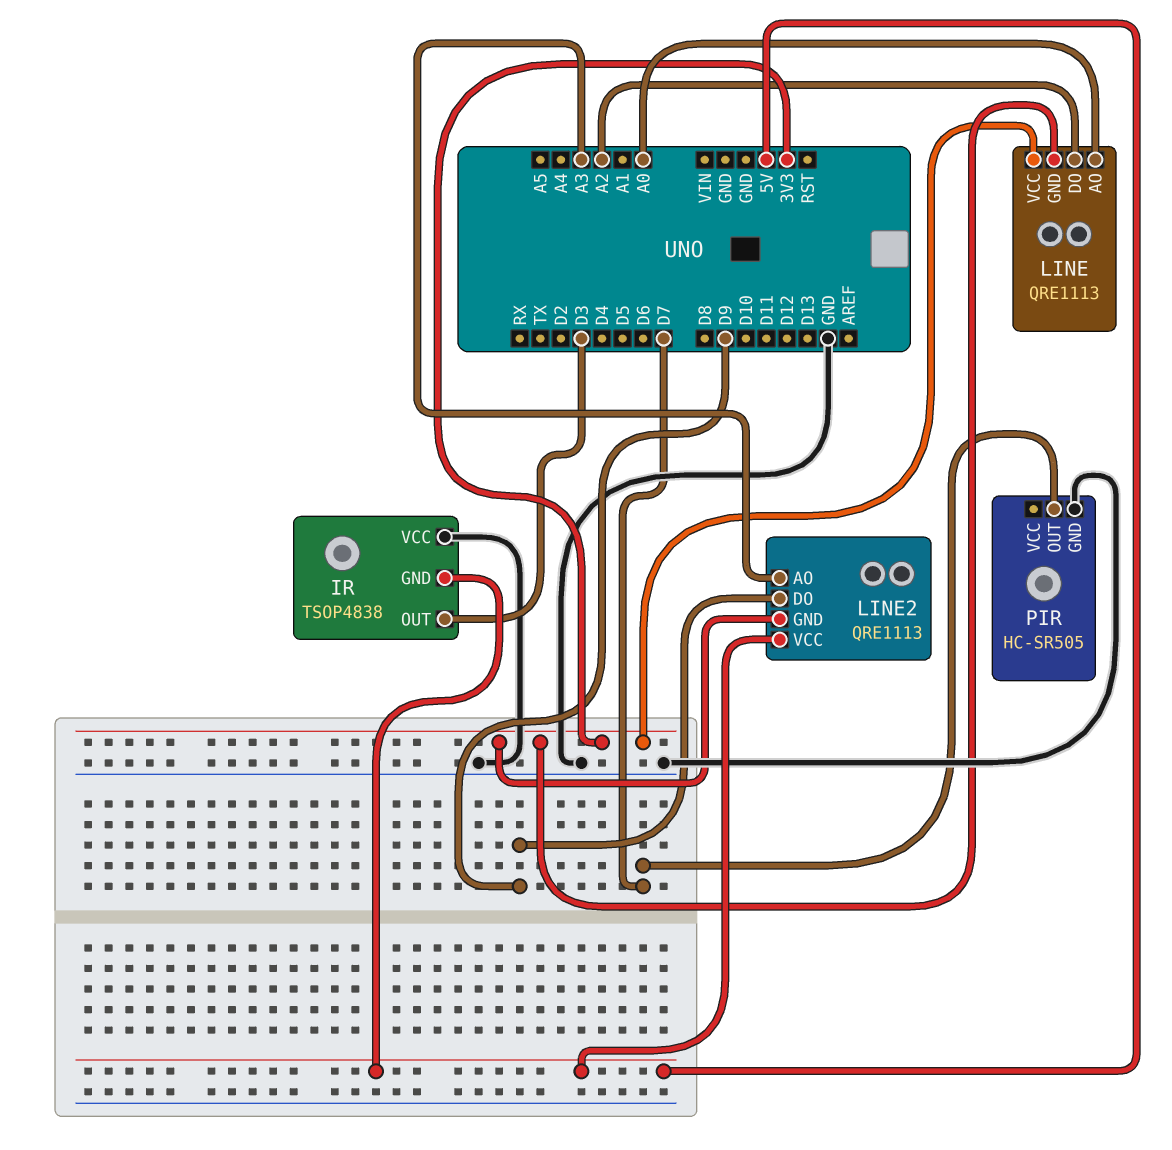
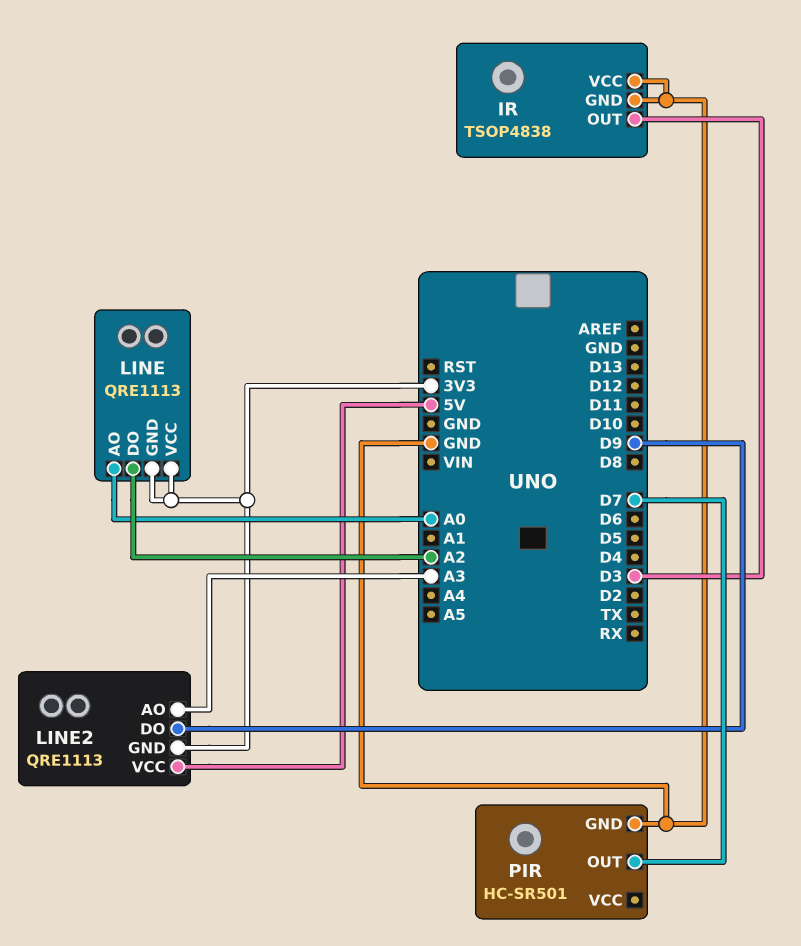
IR pin GND: 5V -> GND
PIR: HC-SR505 -> HC-SR501

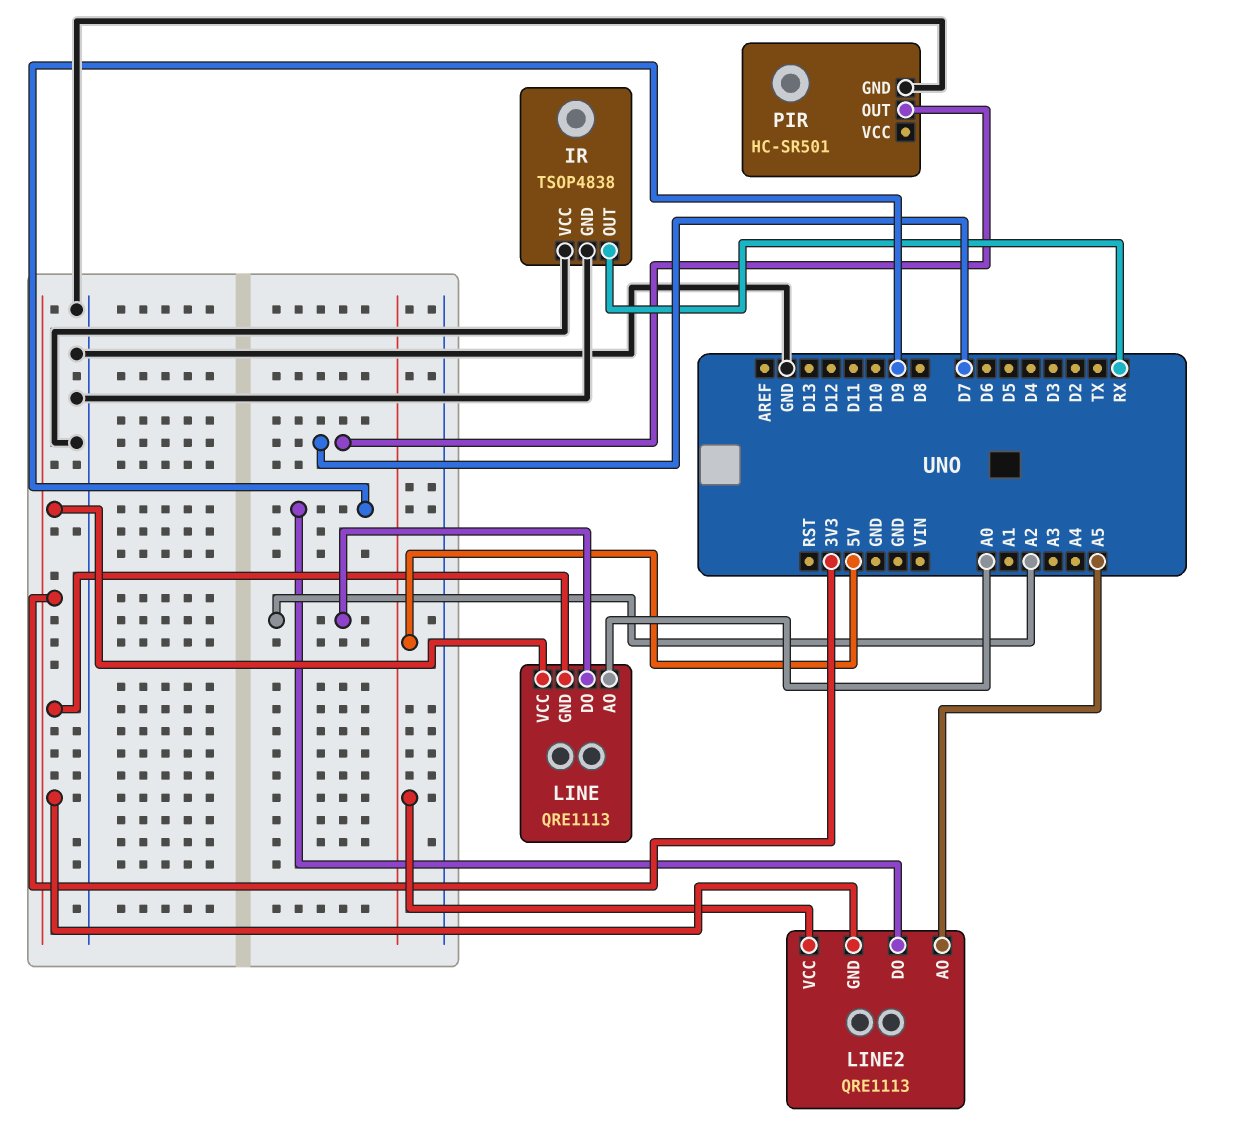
IR pin OUT: D3 -> RX
LINE2 pin AO: A3 -> A5

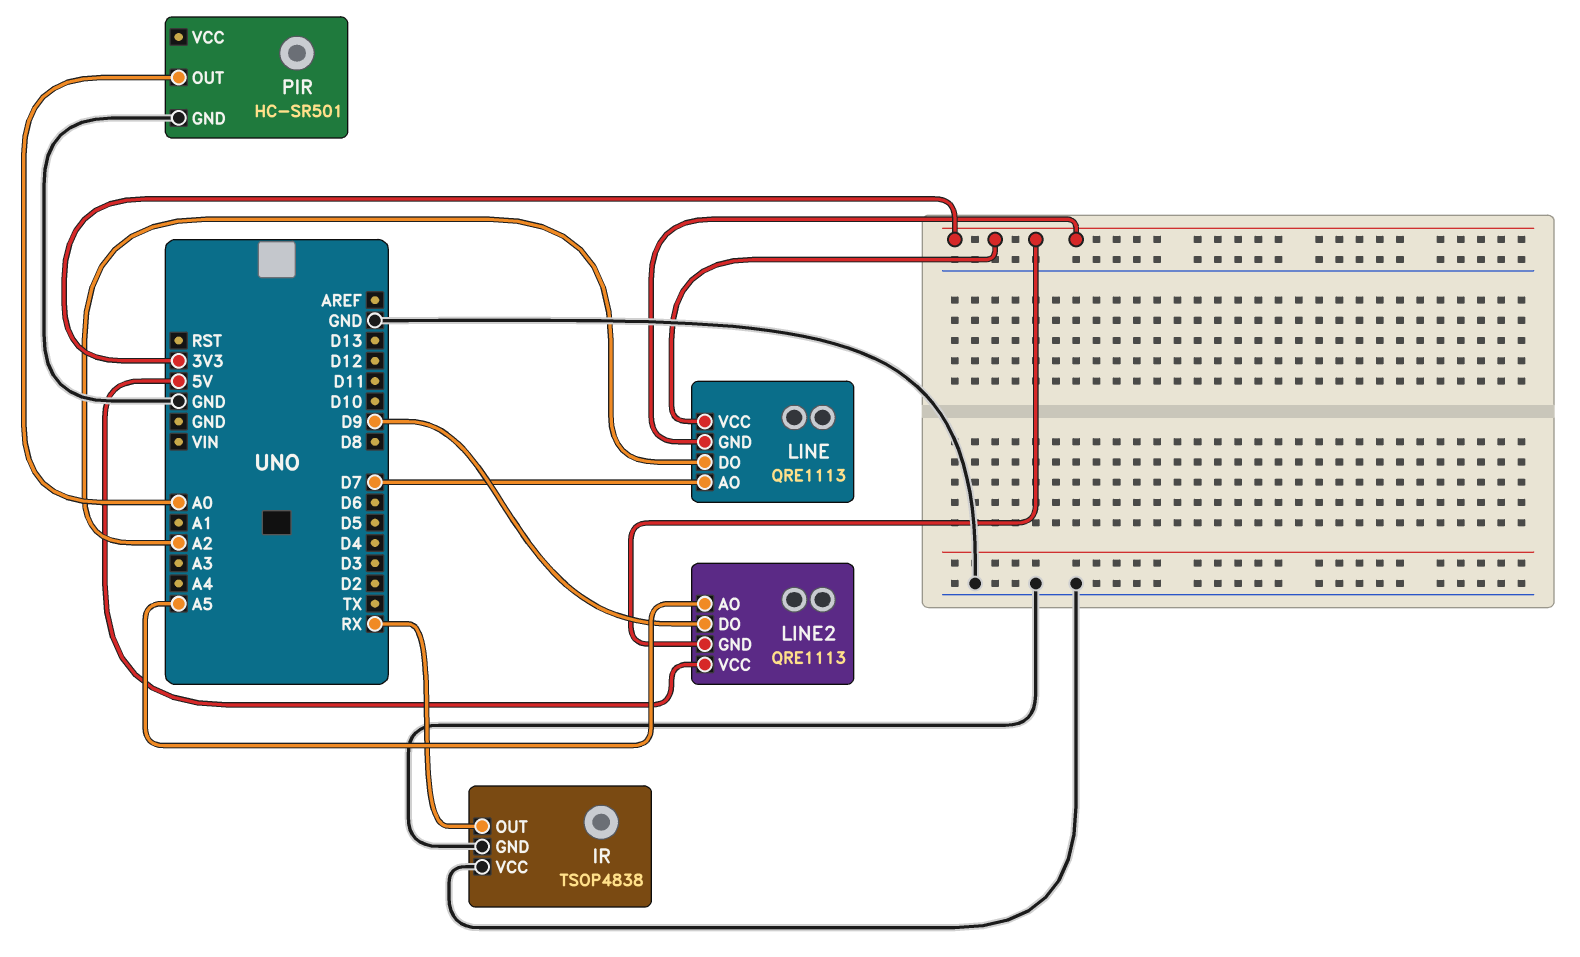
LINE pin AO: A0 -> D7
PIR pin OUT: D7 -> A0

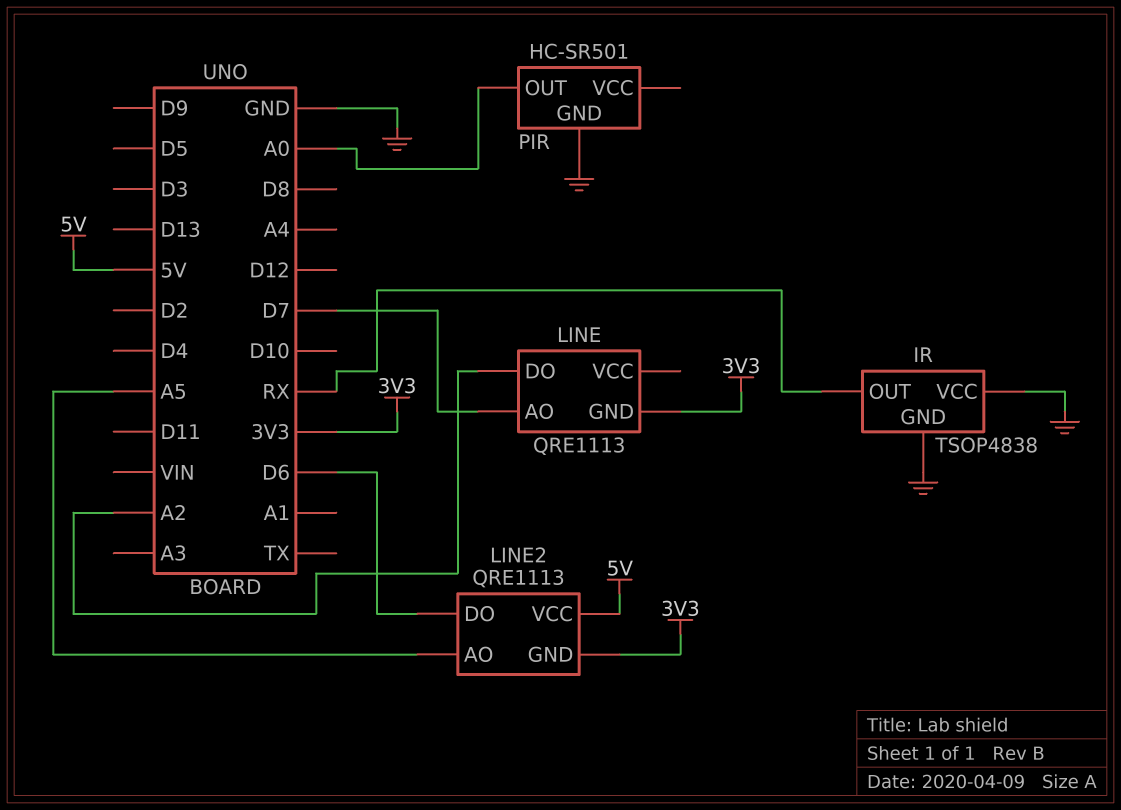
LINE pin VCC: 3V3 -> none
LINE2 pin DO: D9 -> D6

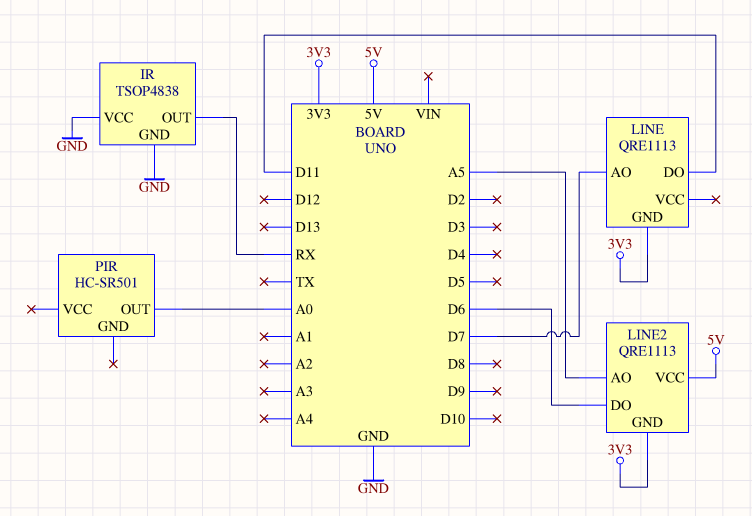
LINE pin DO: A2 -> D11
PIR pin GND: GND -> none

